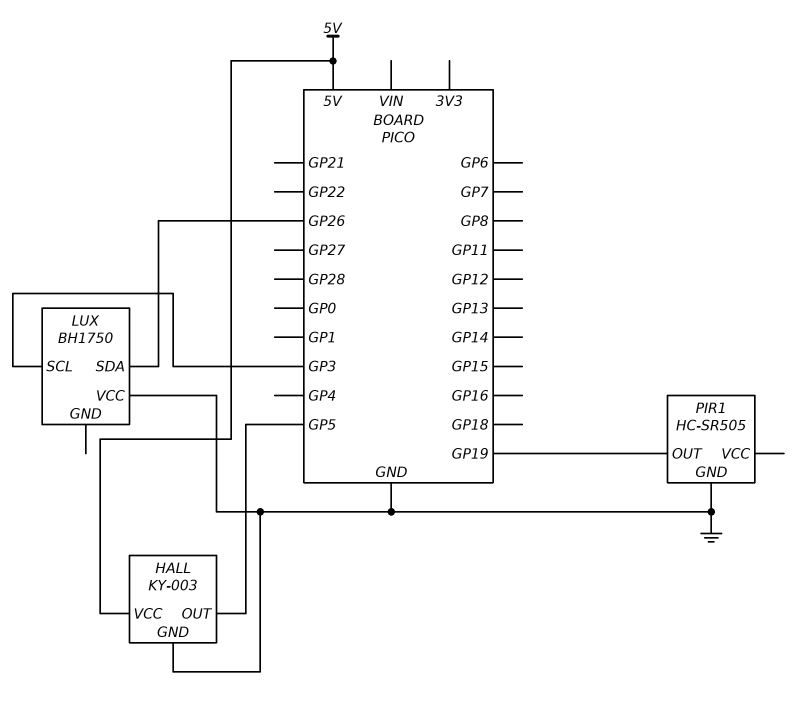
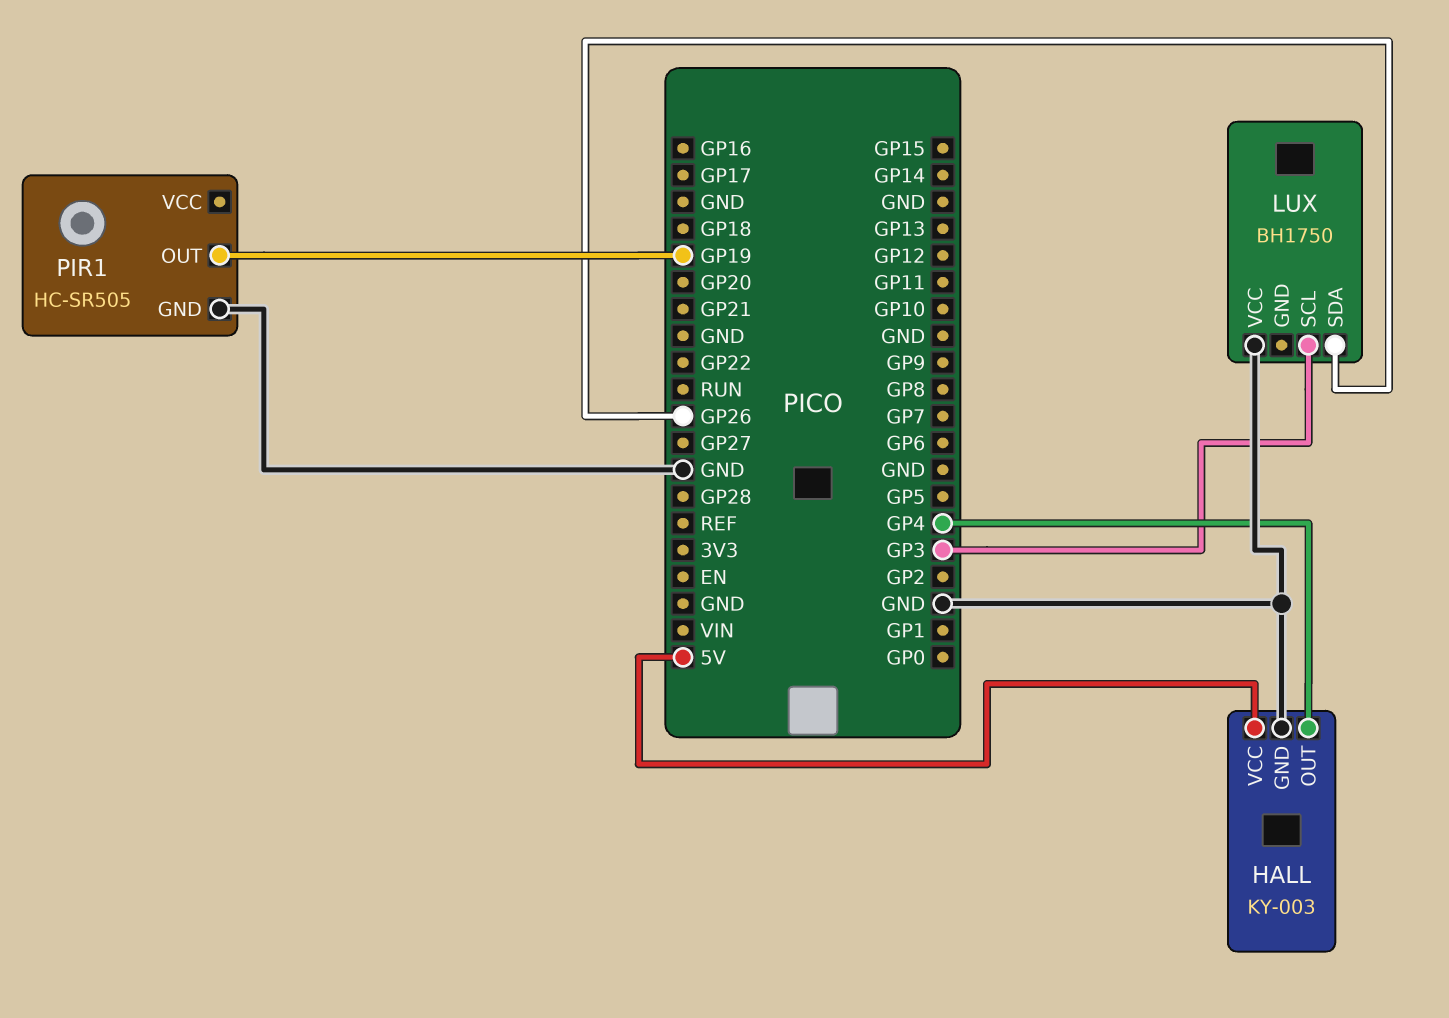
HALL pin OUT: GP5 -> GP4

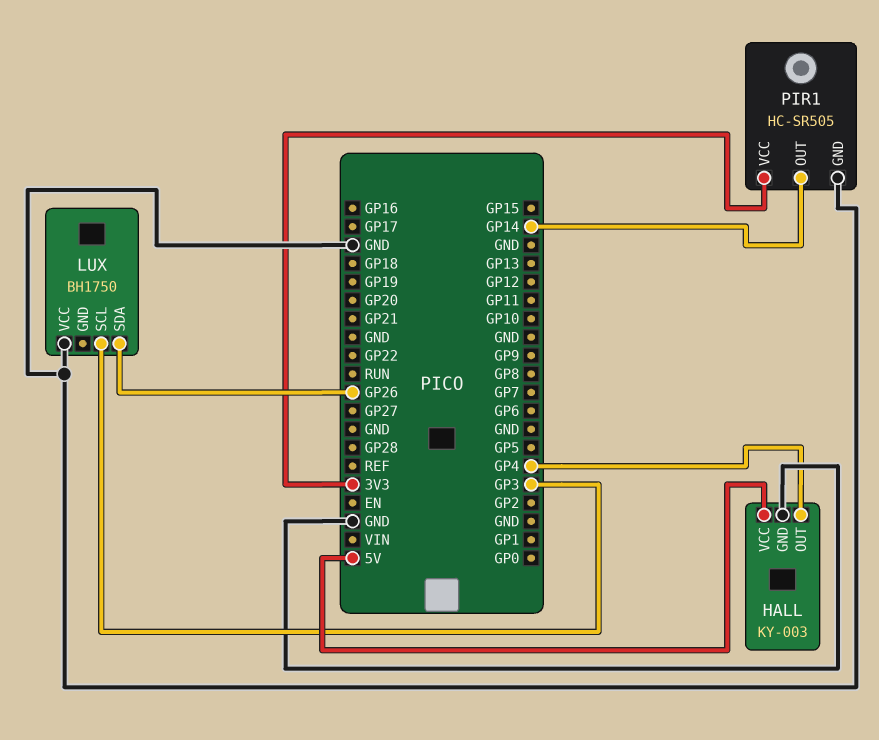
PIR1 pin OUT: GP19 -> GP14
PIR1 pin VCC: none -> 3V3

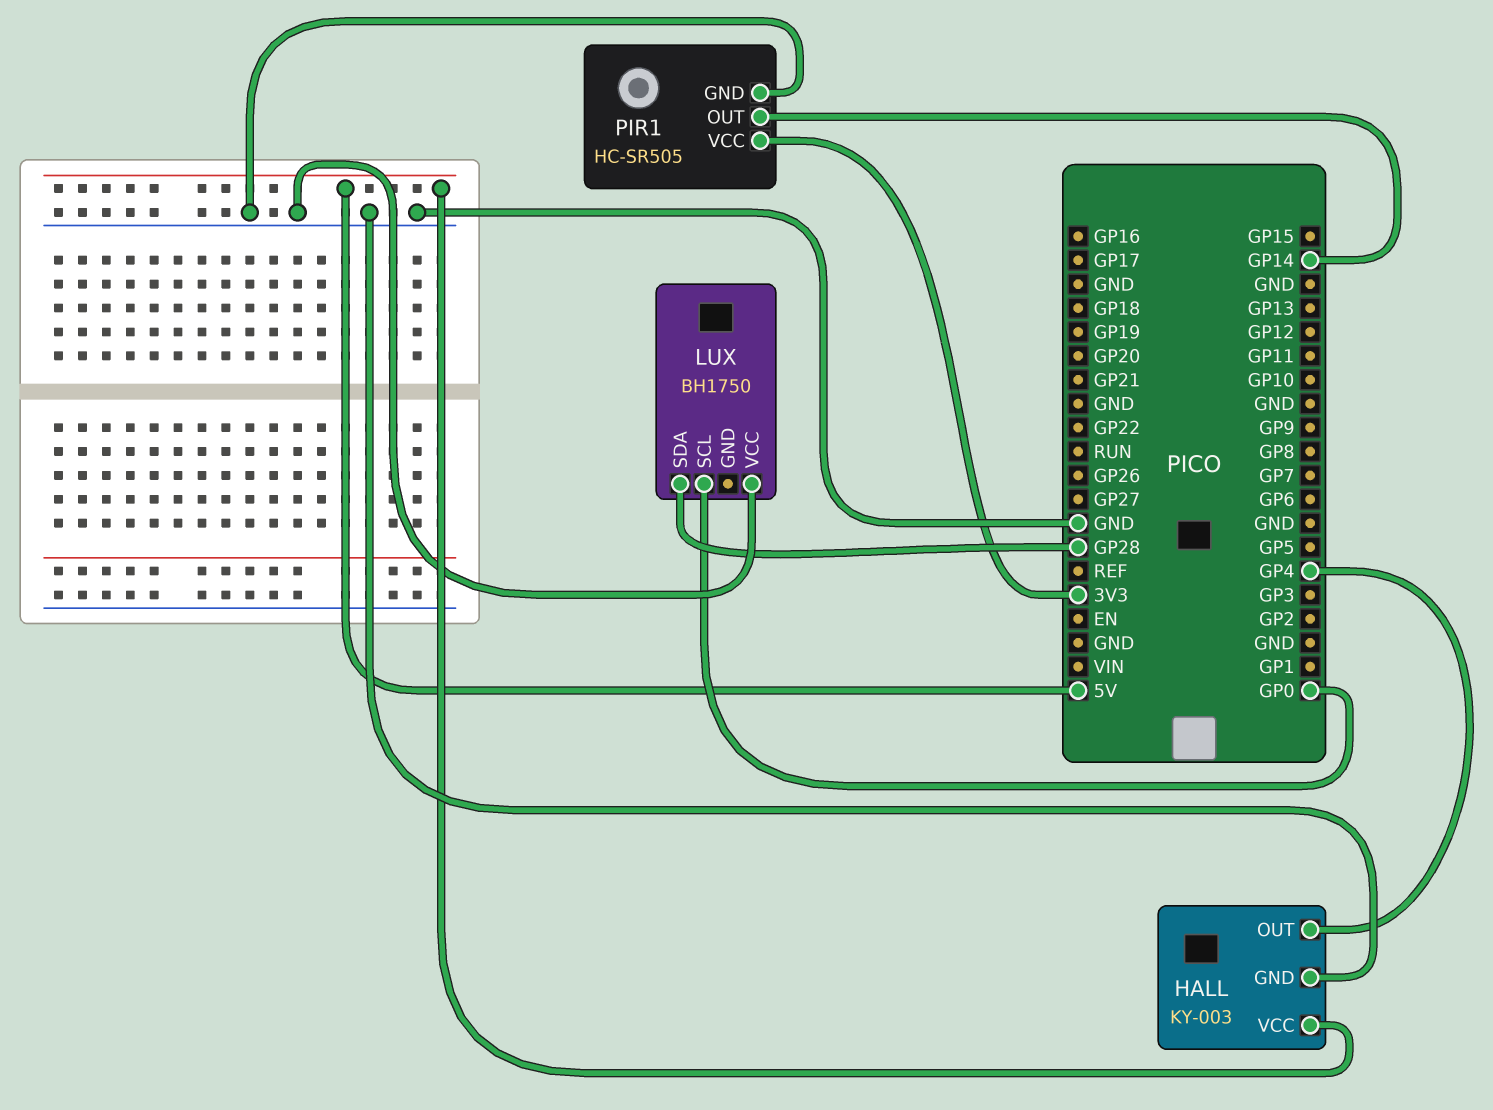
LUX pin SCL: GP3 -> GP0
LUX pin SDA: GP26 -> GP28

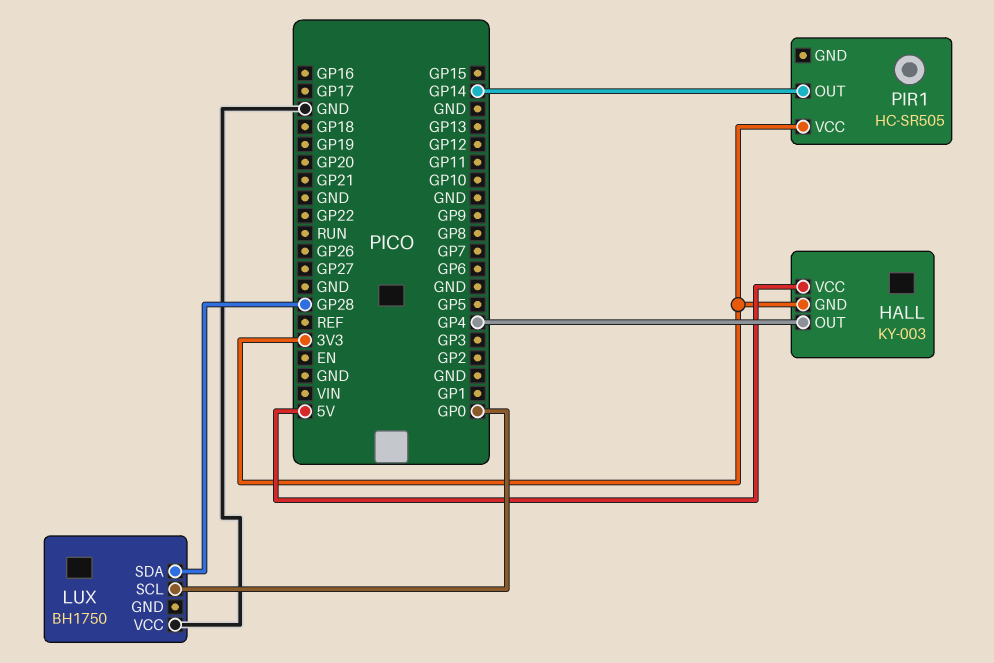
HALL pin GND: GND -> 3V3
PIR1 pin GND: GND -> none

